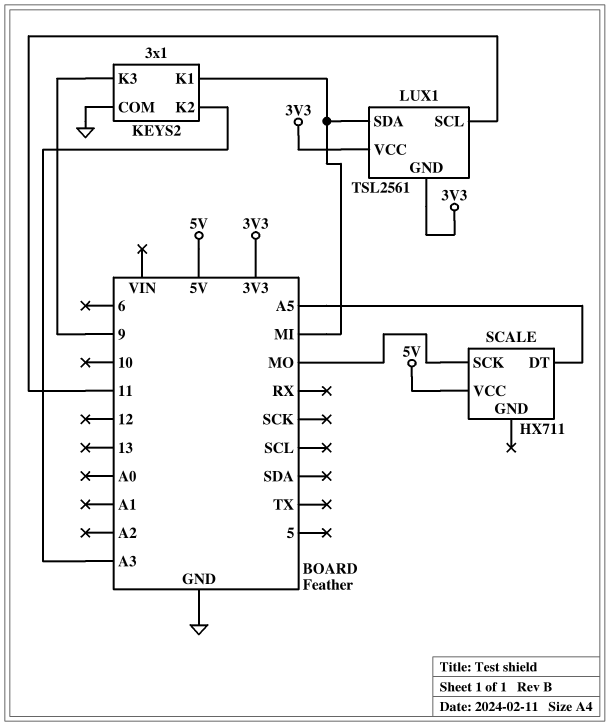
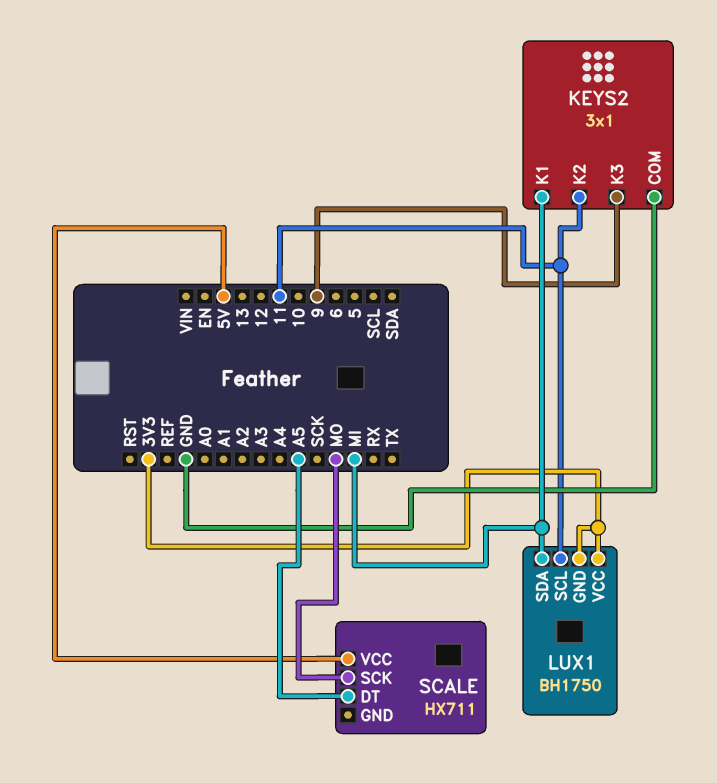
KEYS2 pin K2: A3 -> 11
LUX1: TSL2561 -> BH1750

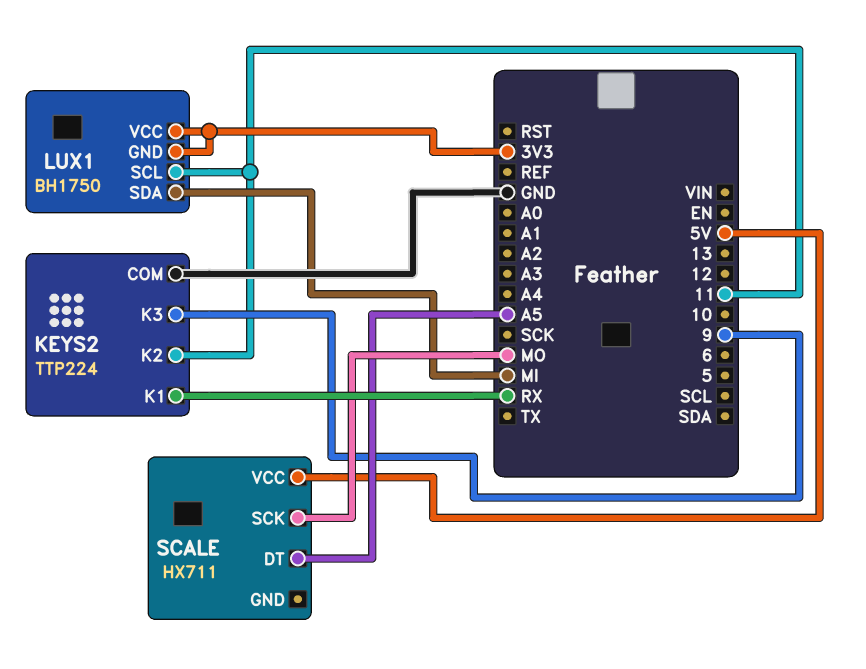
KEYS2: 3x1 -> TTP224
KEYS2 pin K1: MI -> RX

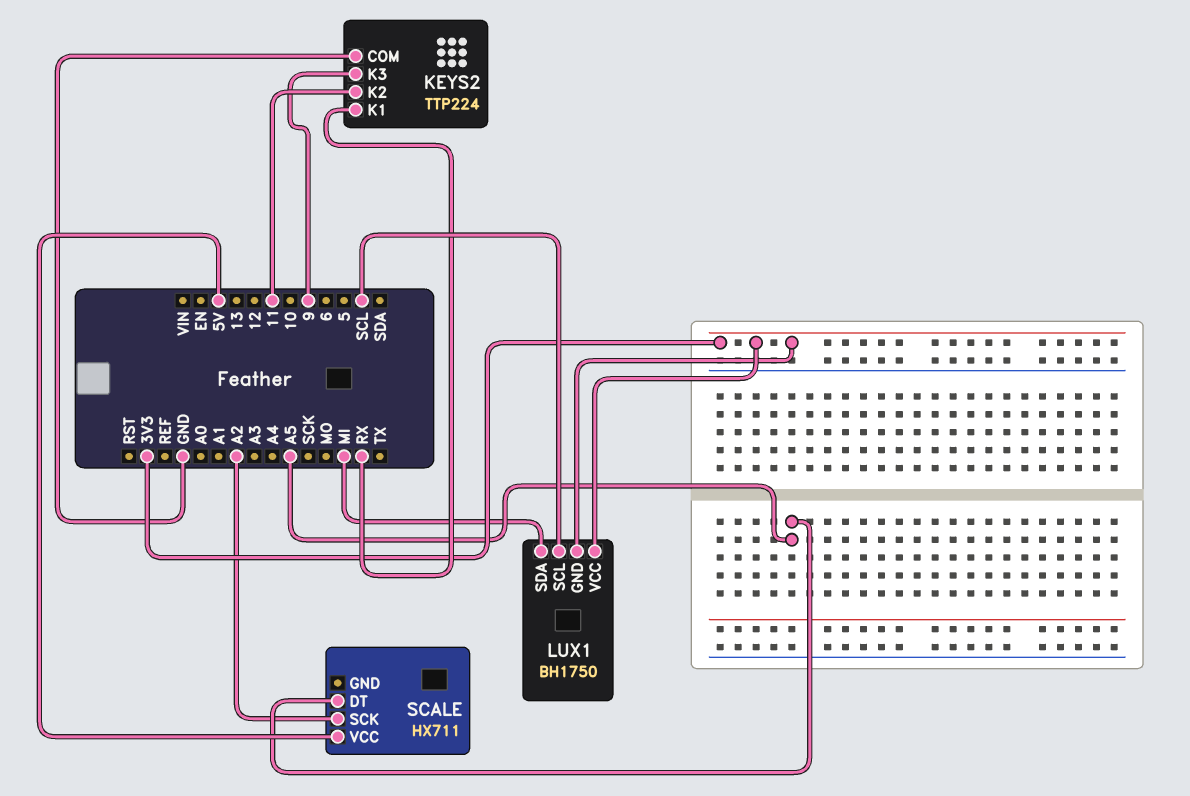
LUX1 pin SCL: 11 -> SCL
SCALE pin SCK: MO -> A2

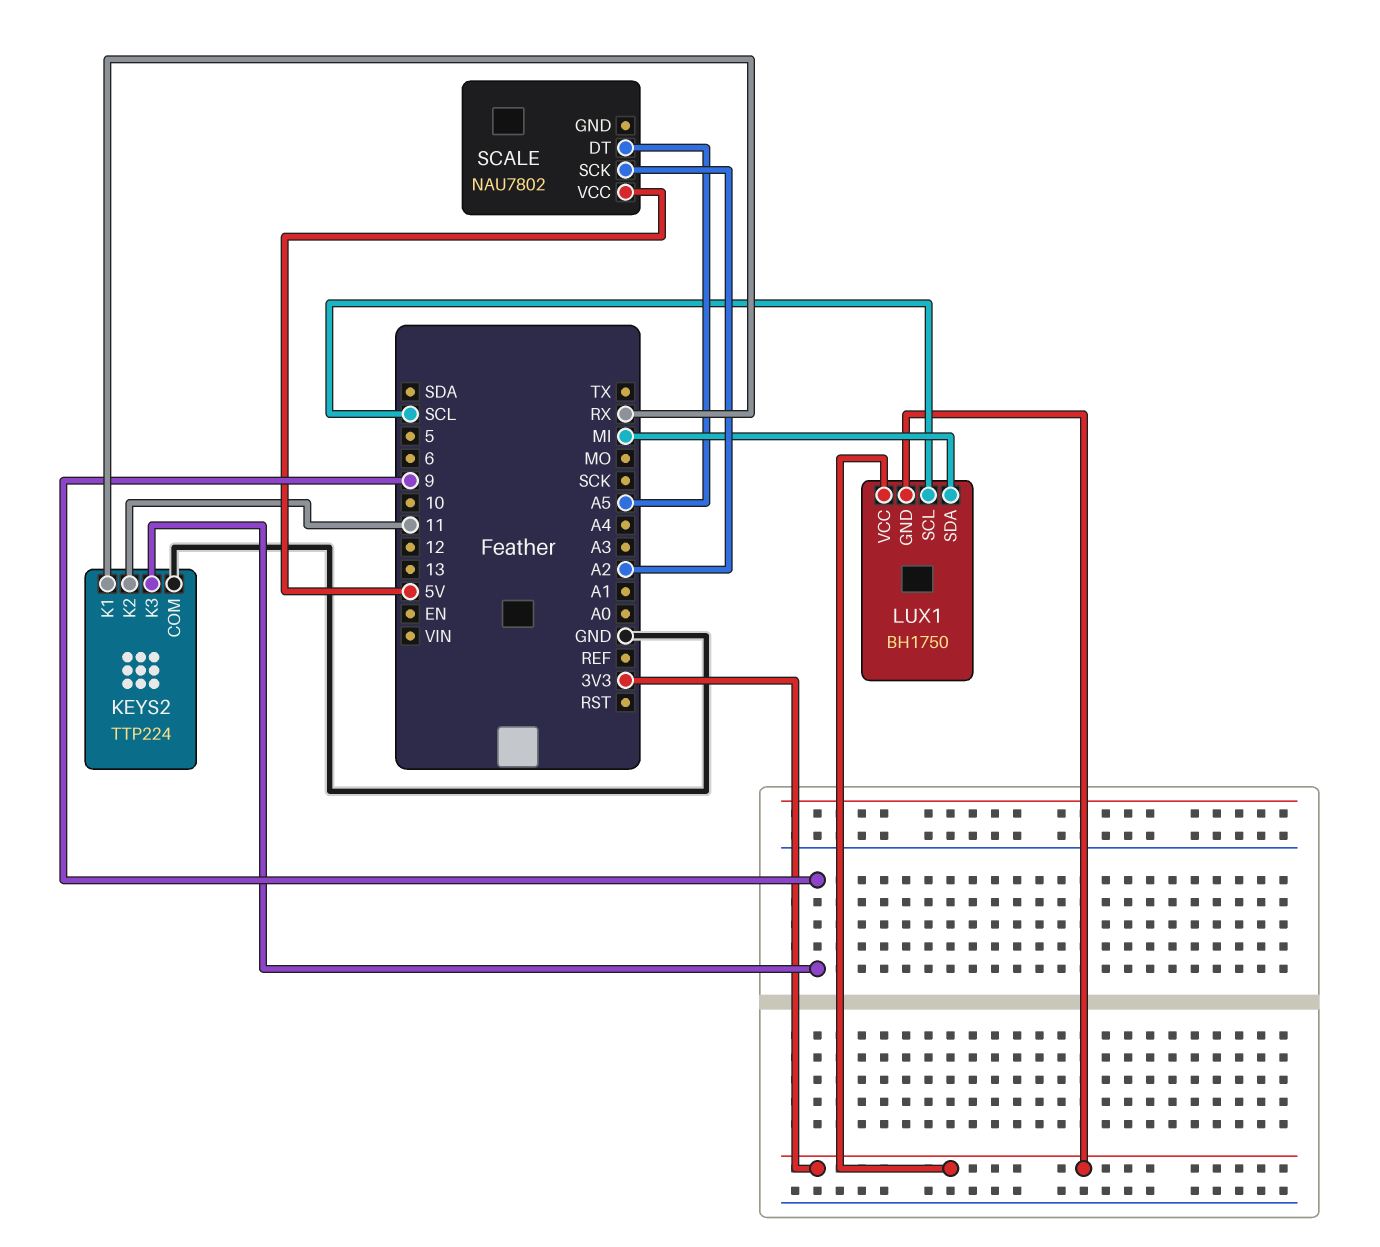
SCALE: HX711 -> NAU7802

